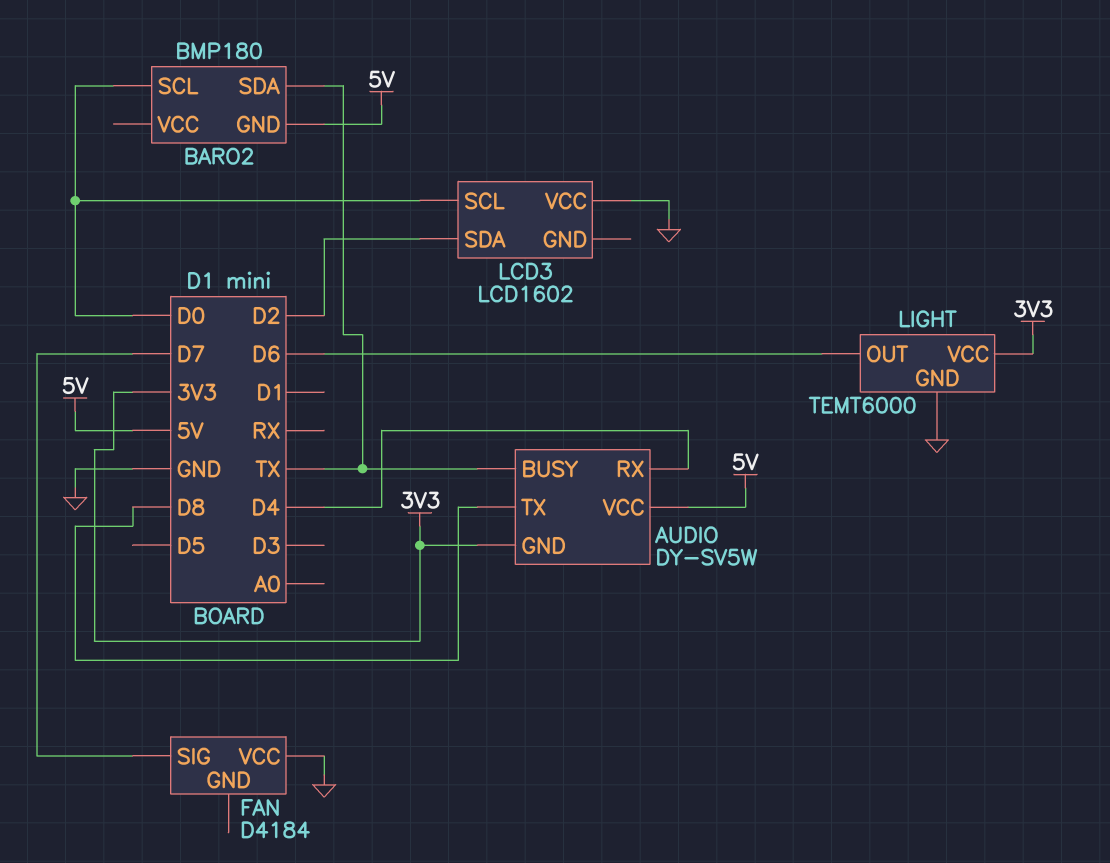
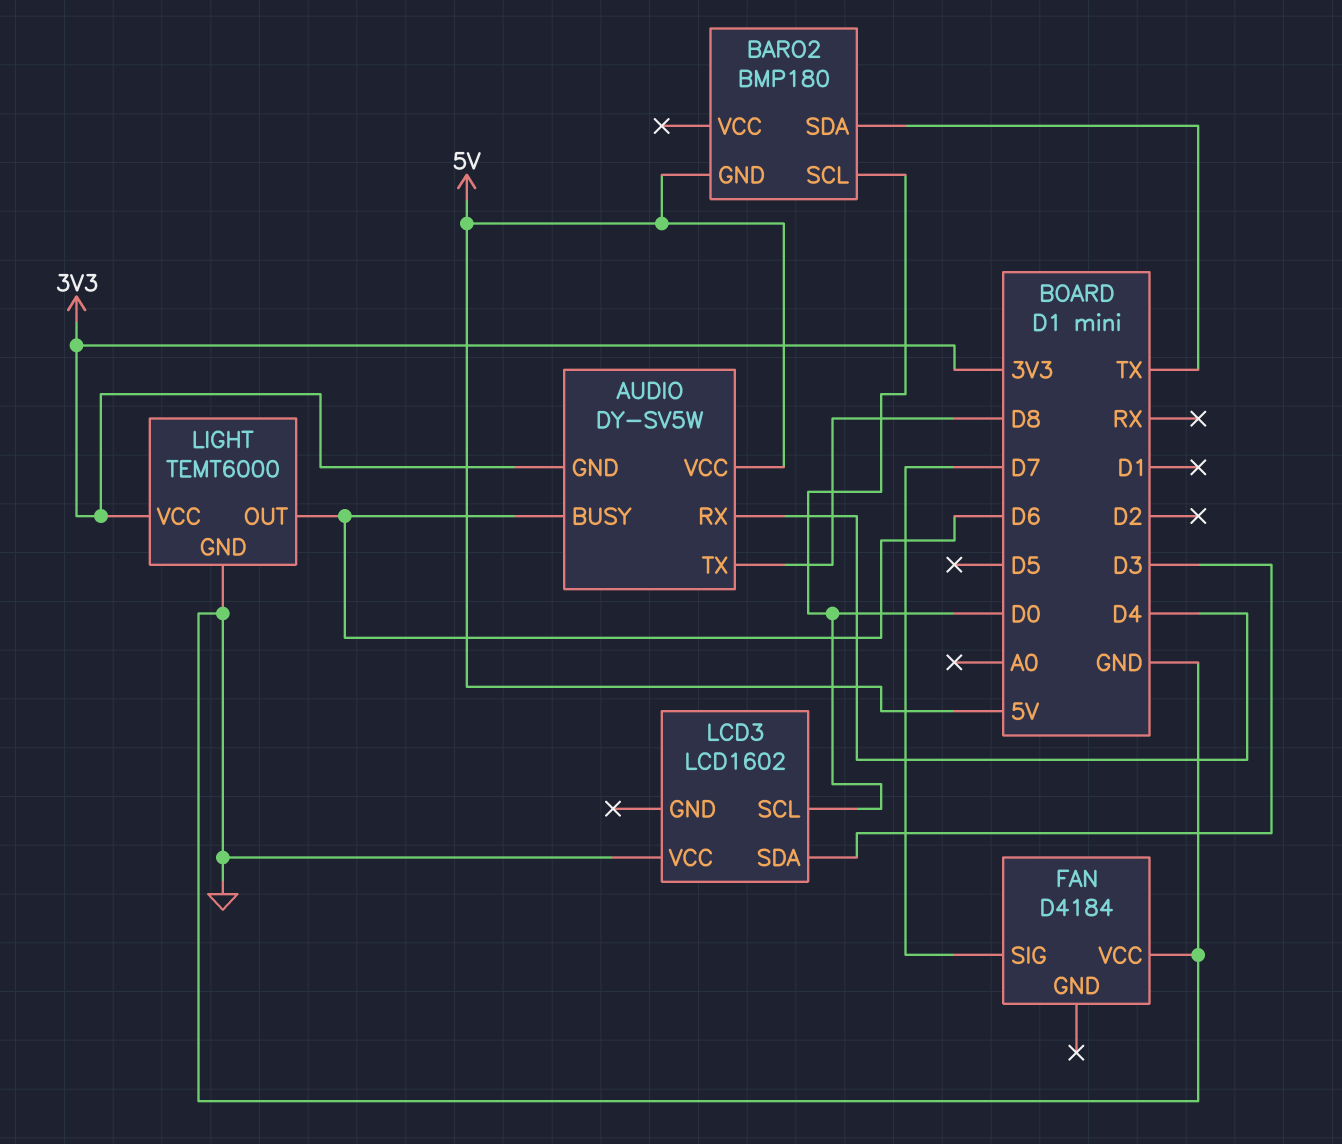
AUDIO pin BUSY: TX -> D6
LCD3 pin SDA: D2 -> D3

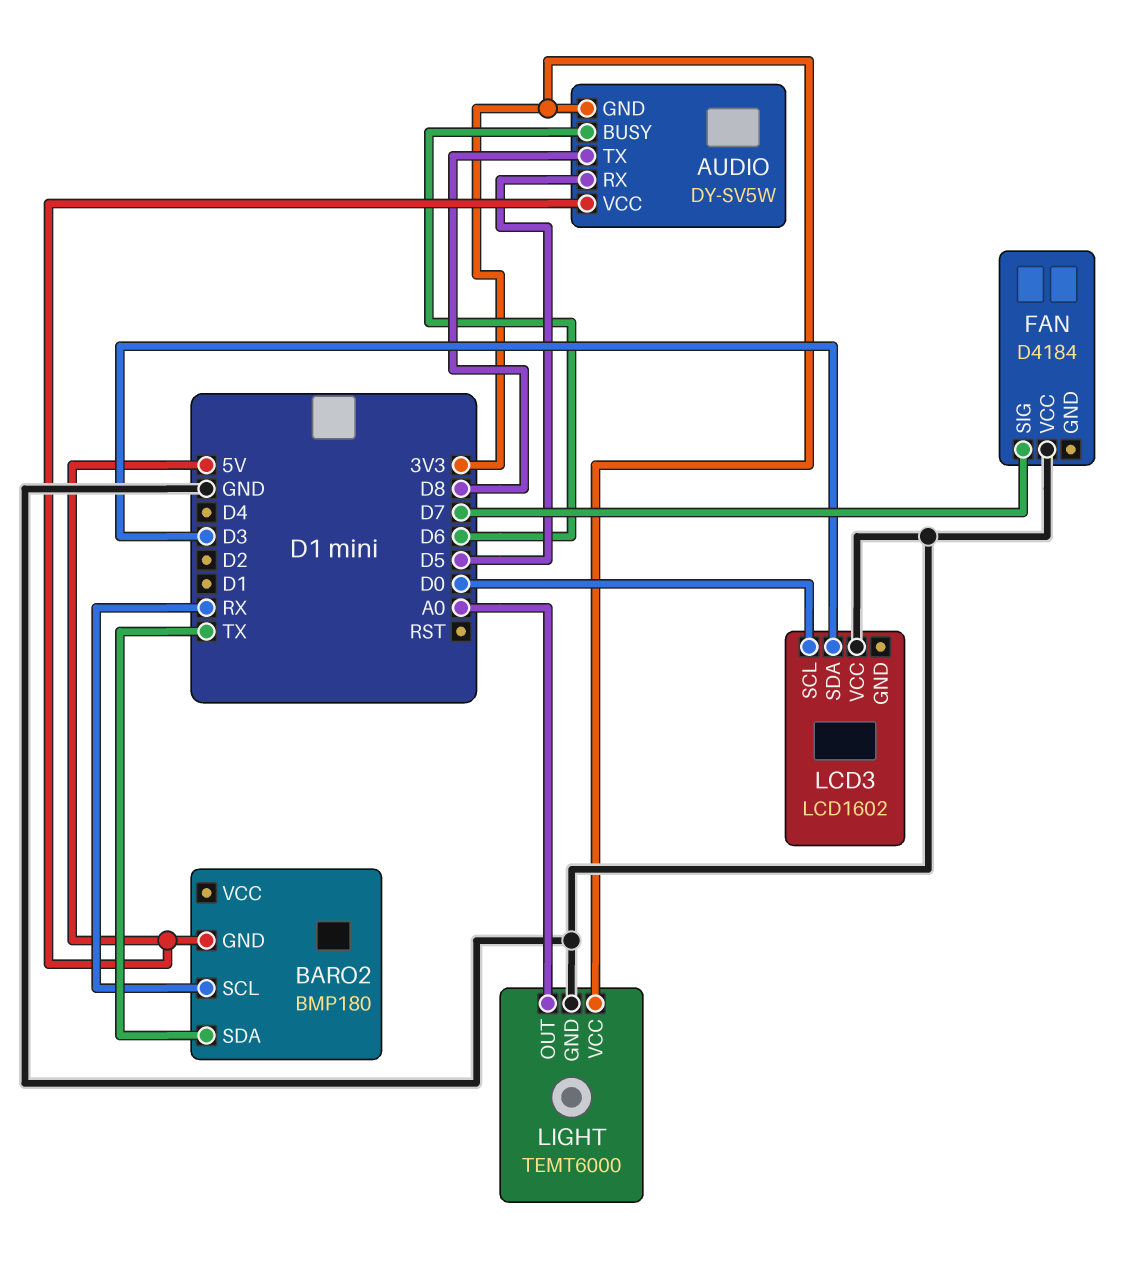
AUDIO pin RX: D4 -> D5
BARO2 pin SCL: D0 -> RX
LIGHT pin OUT: D6 -> A0

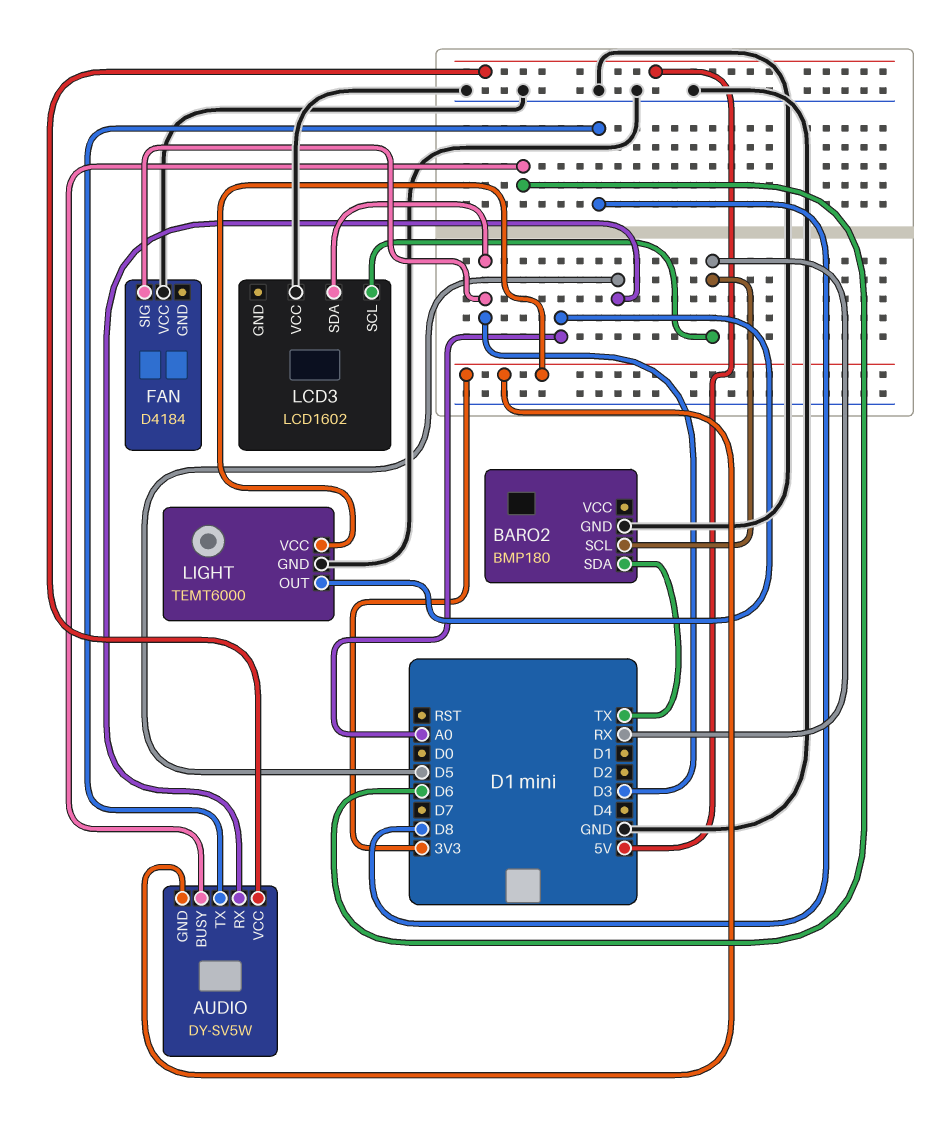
BARO2 pin GND: 5V -> GND
FAN pin SIG: D7 -> D3
LCD3 pin SCL: D0 -> RX

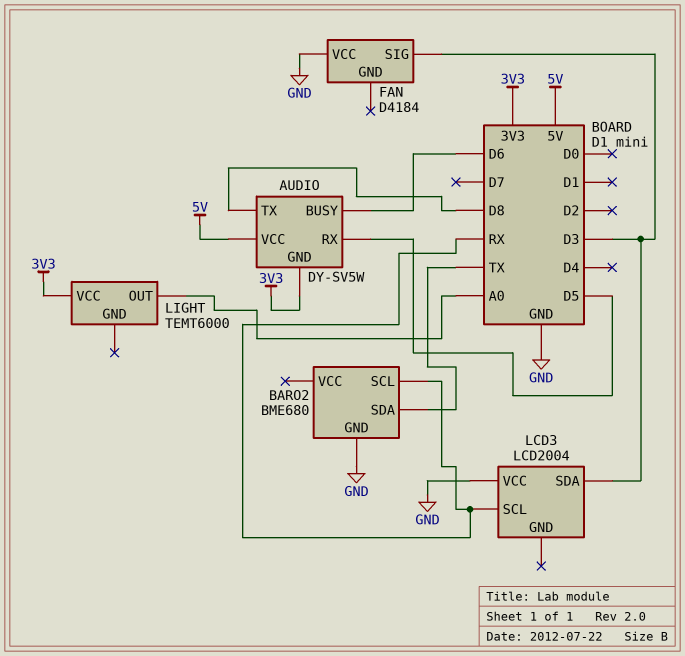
BARO2: BMP180 -> BME680
LCD3: LCD1602 -> LCD2004
LIGHT pin GND: GND -> none

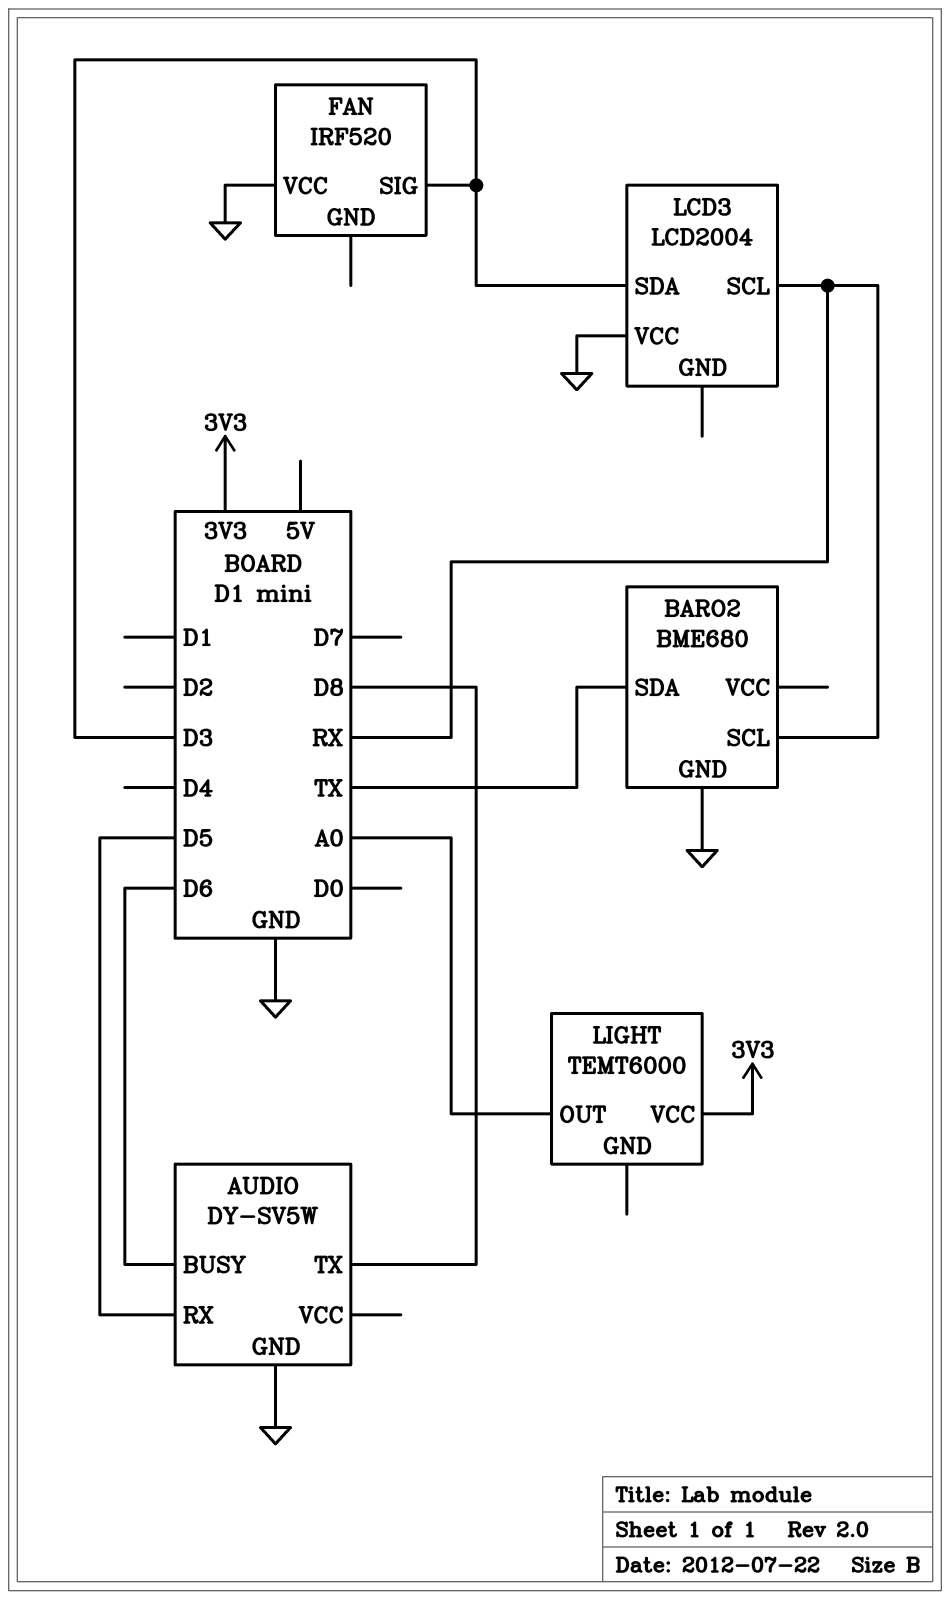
AUDIO pin GND: 3V3 -> GND
AUDIO pin VCC: 5V -> none
FAN: D4184 -> IRF520

